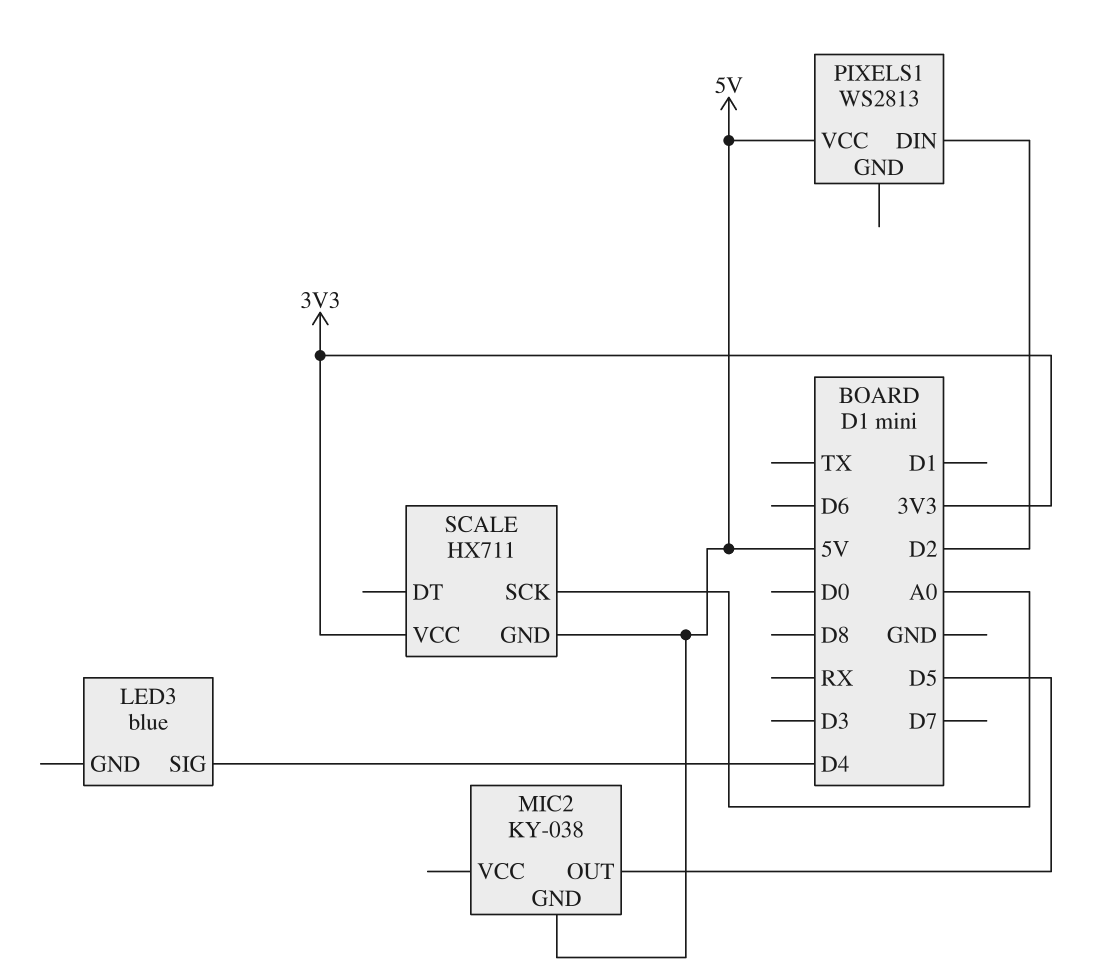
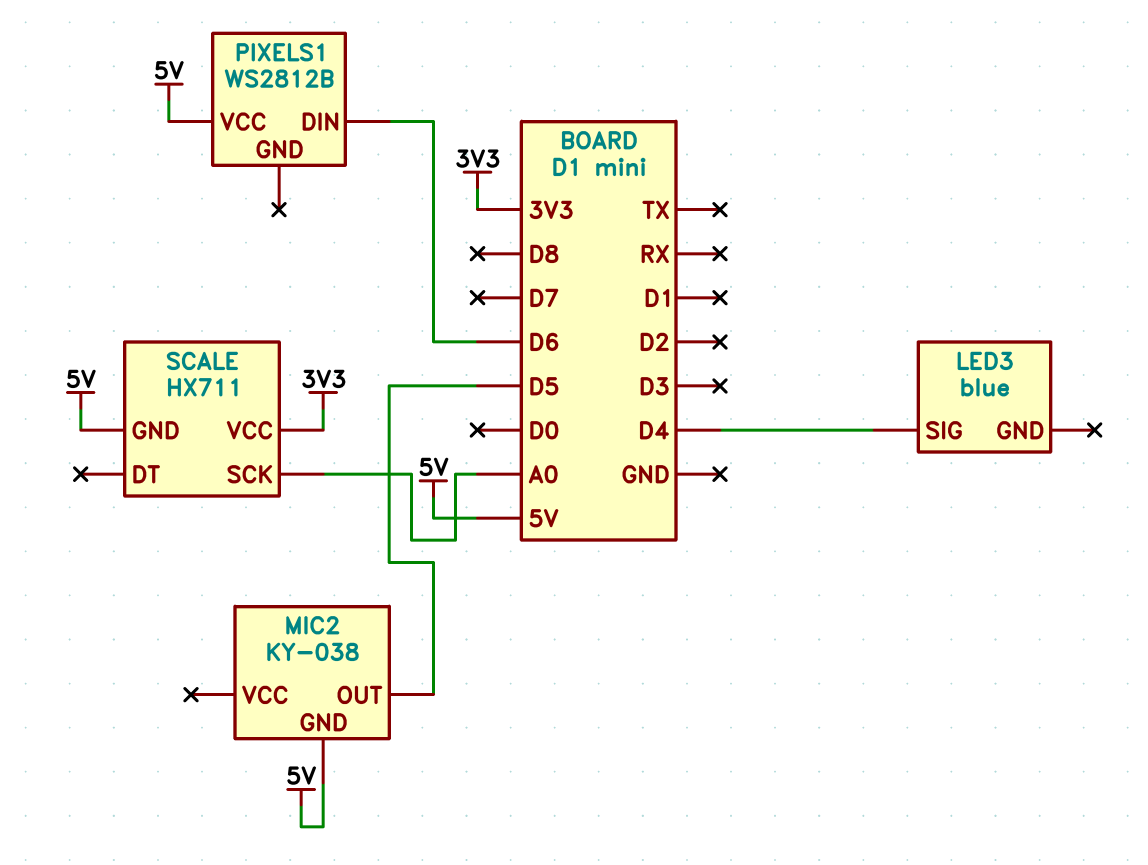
PIXELS1: WS2813 -> WS2812B
PIXELS1 pin DIN: D2 -> D6

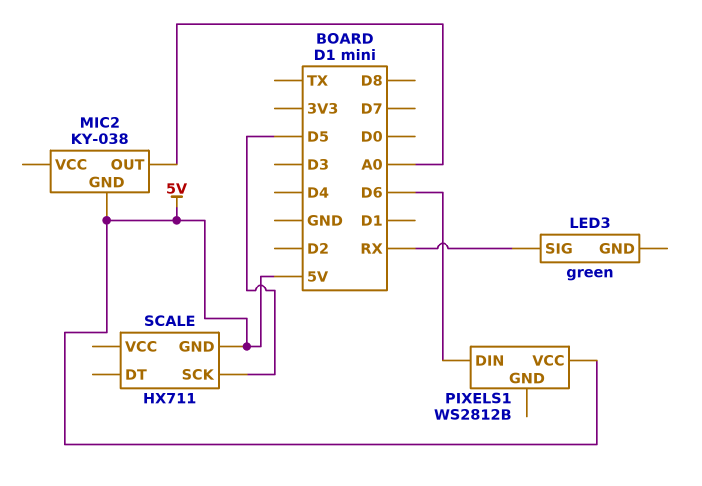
LED3: blue -> green
LED3 pin SIG: D4 -> RX
MIC2 pin OUT: D5 -> A0
SCALE pin SCK: A0 -> D5
SCALE pin VCC: 3V3 -> none

